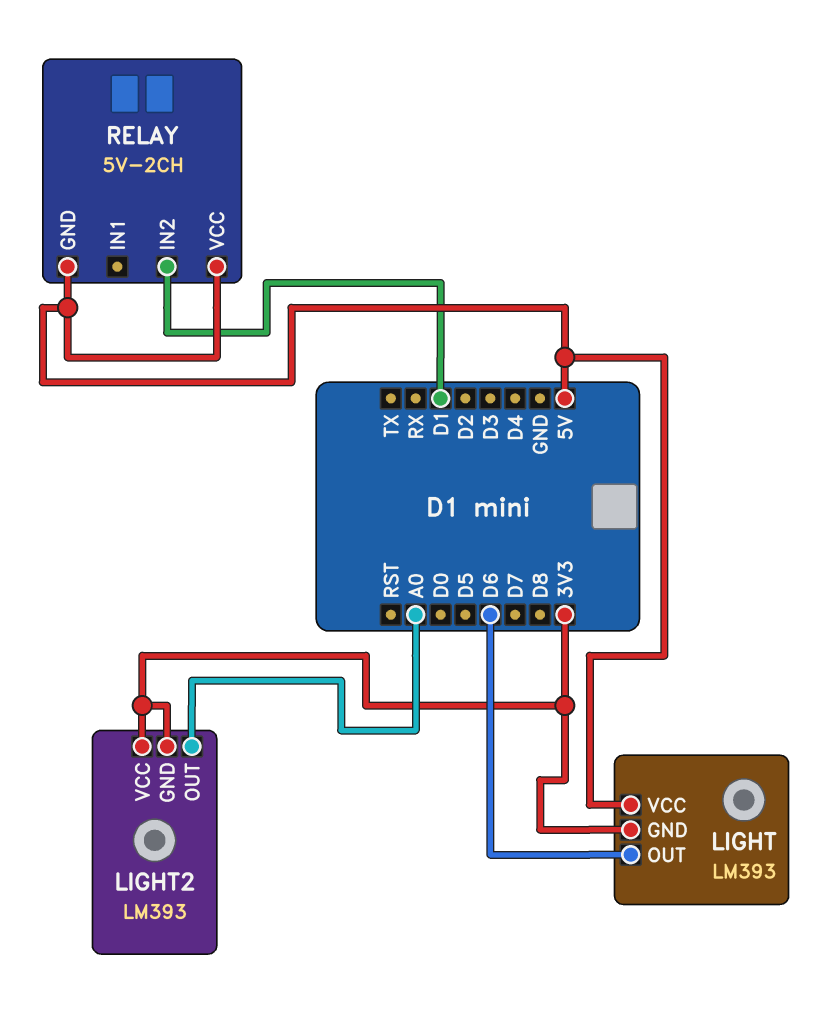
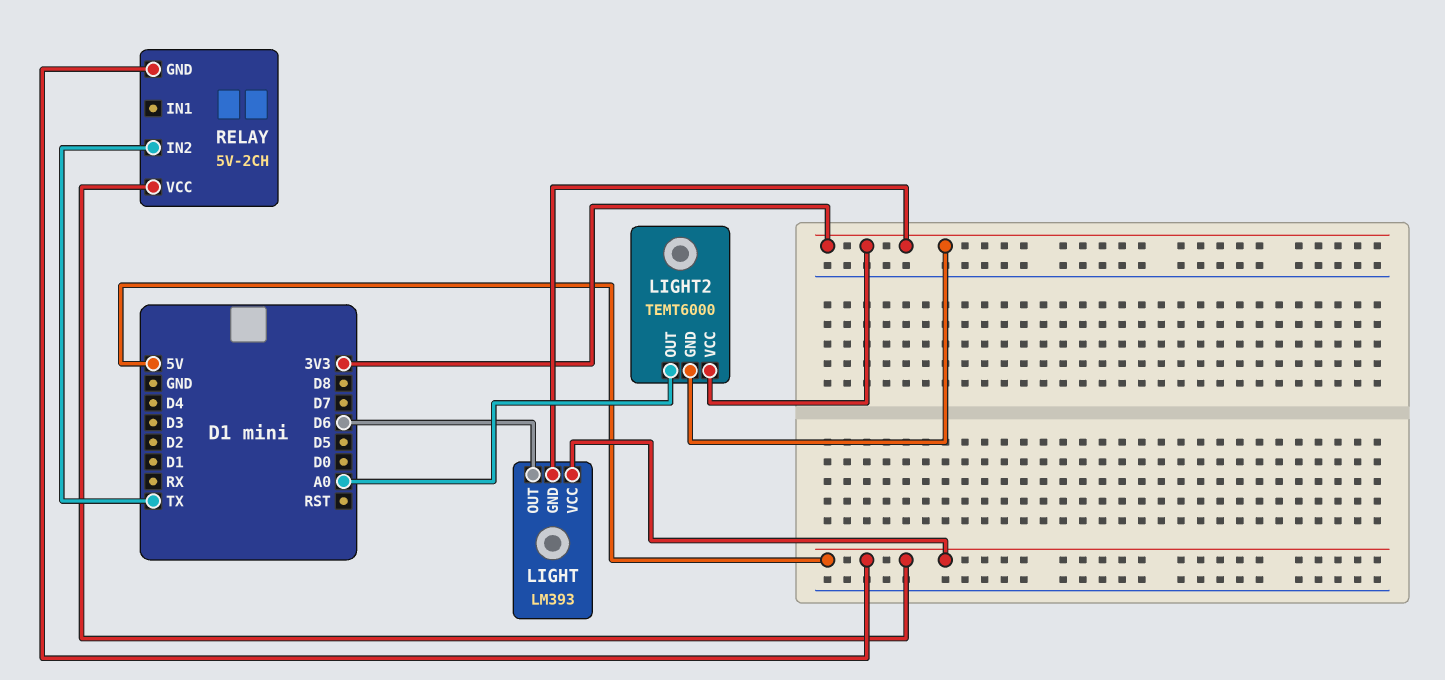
LIGHT2: LM393 -> TEMT6000
RELAY pin IN2: D1 -> TX

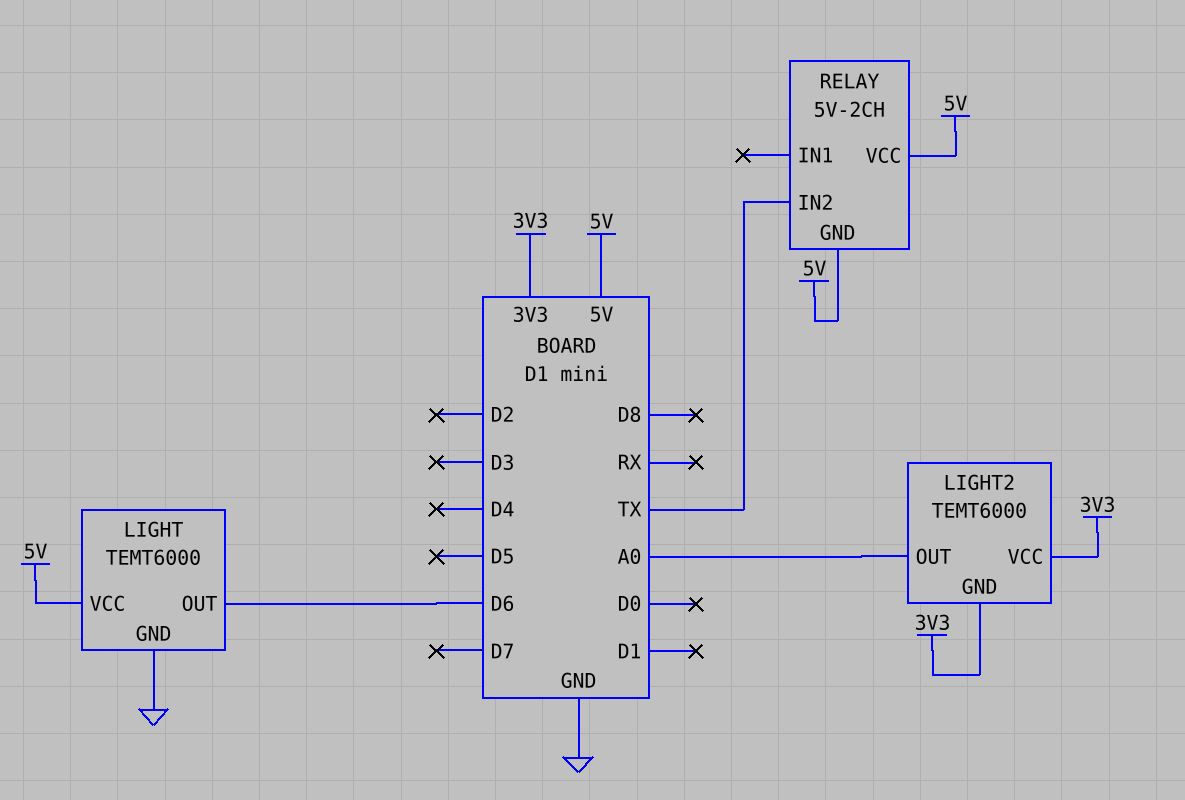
LIGHT: LM393 -> TEMT6000
LIGHT pin GND: 3V3 -> GND

